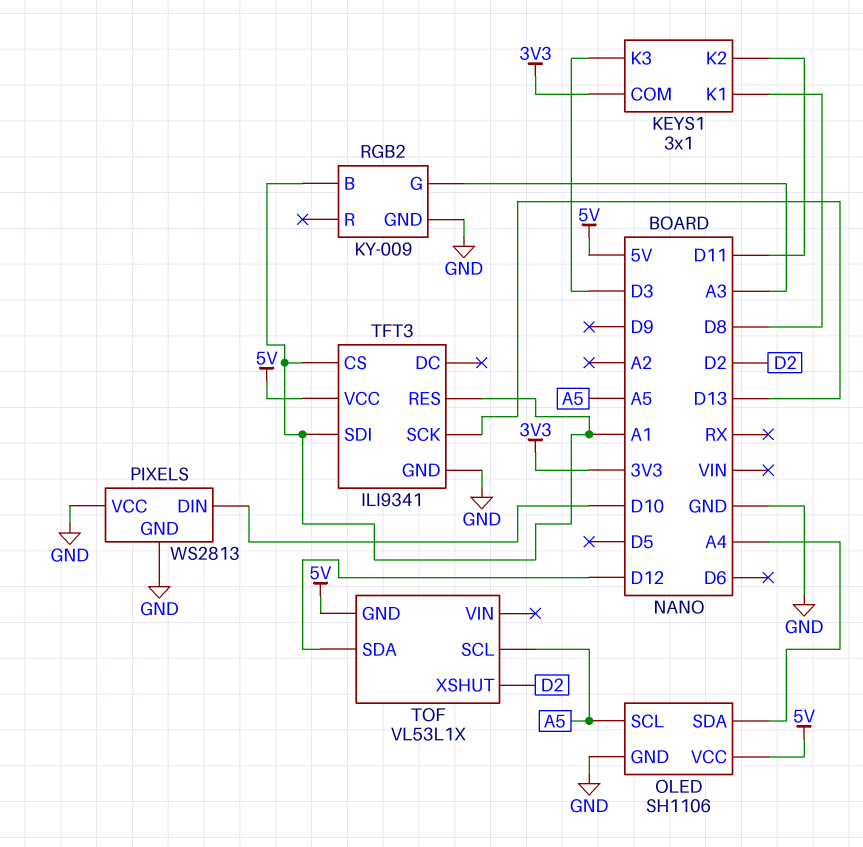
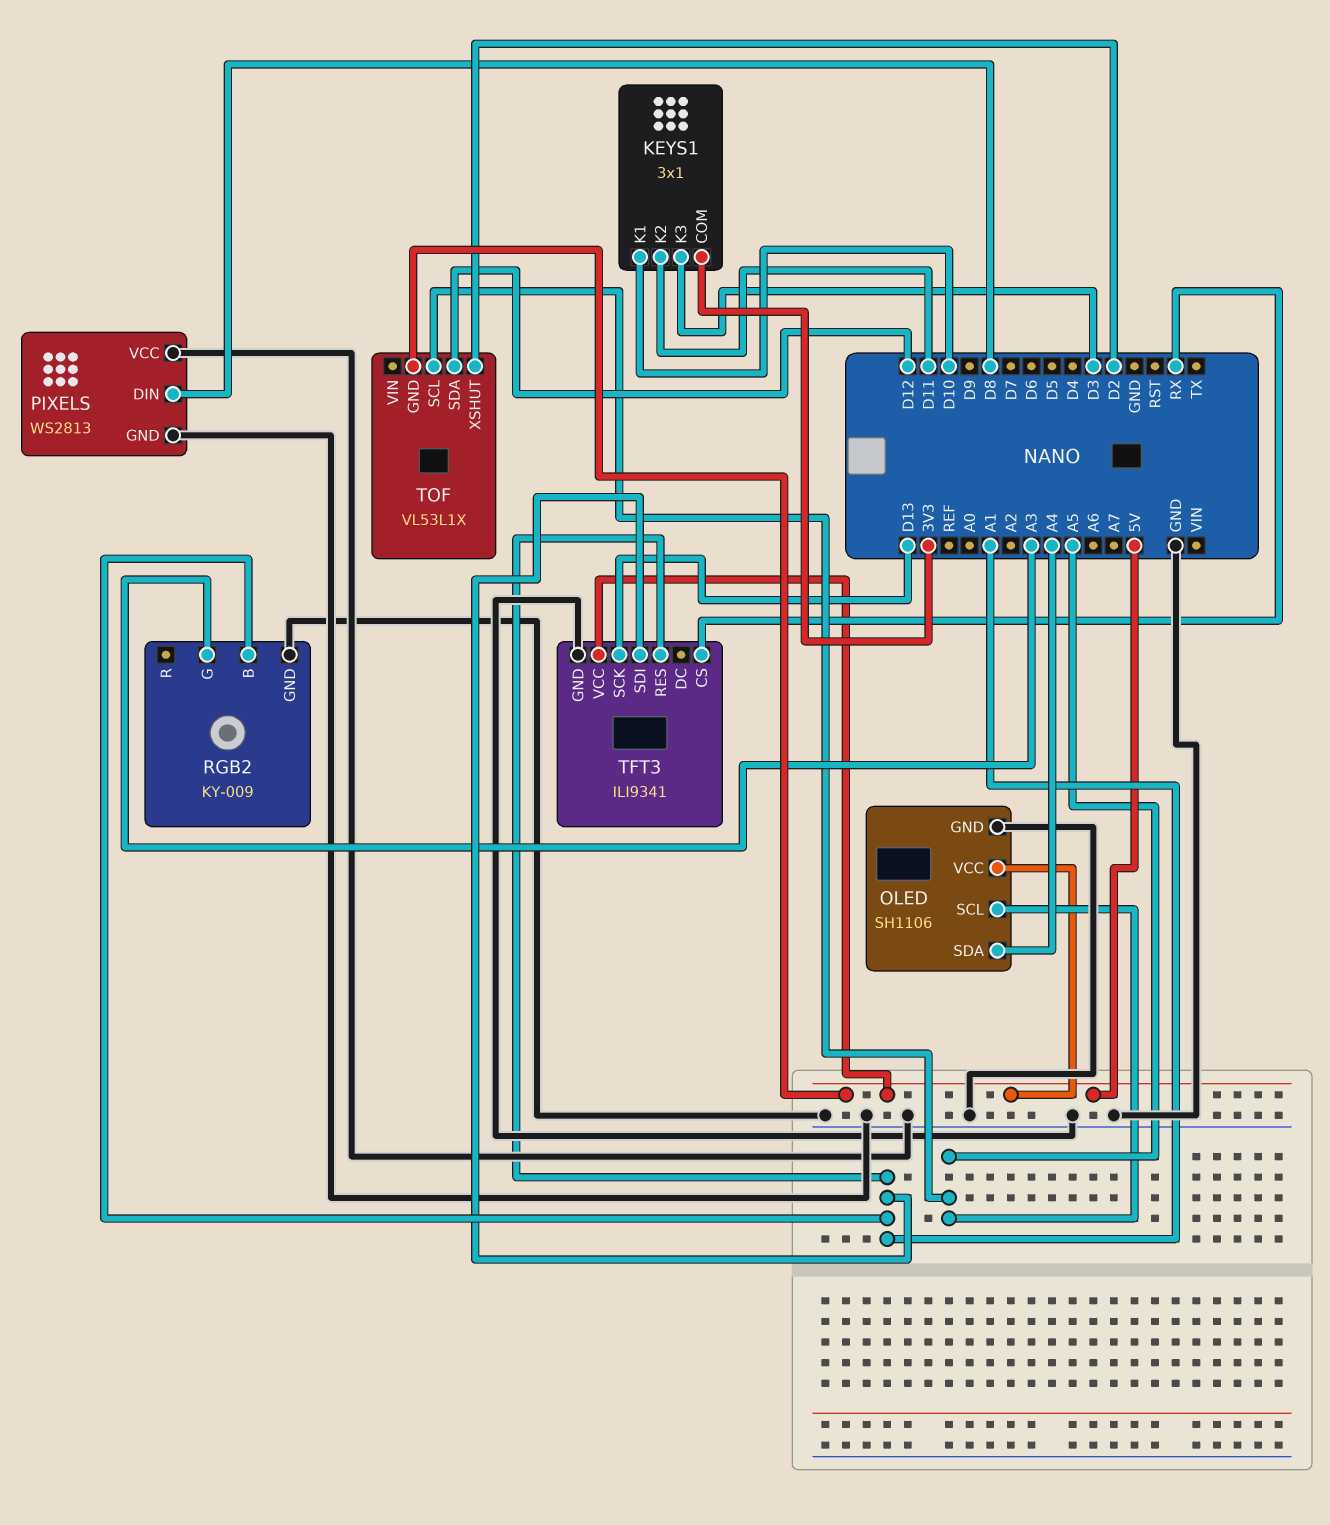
KEYS1 pin K1: D8 -> D10
PIXELS pin DIN: D10 -> D8
TFT3 pin CS: A1 -> RX

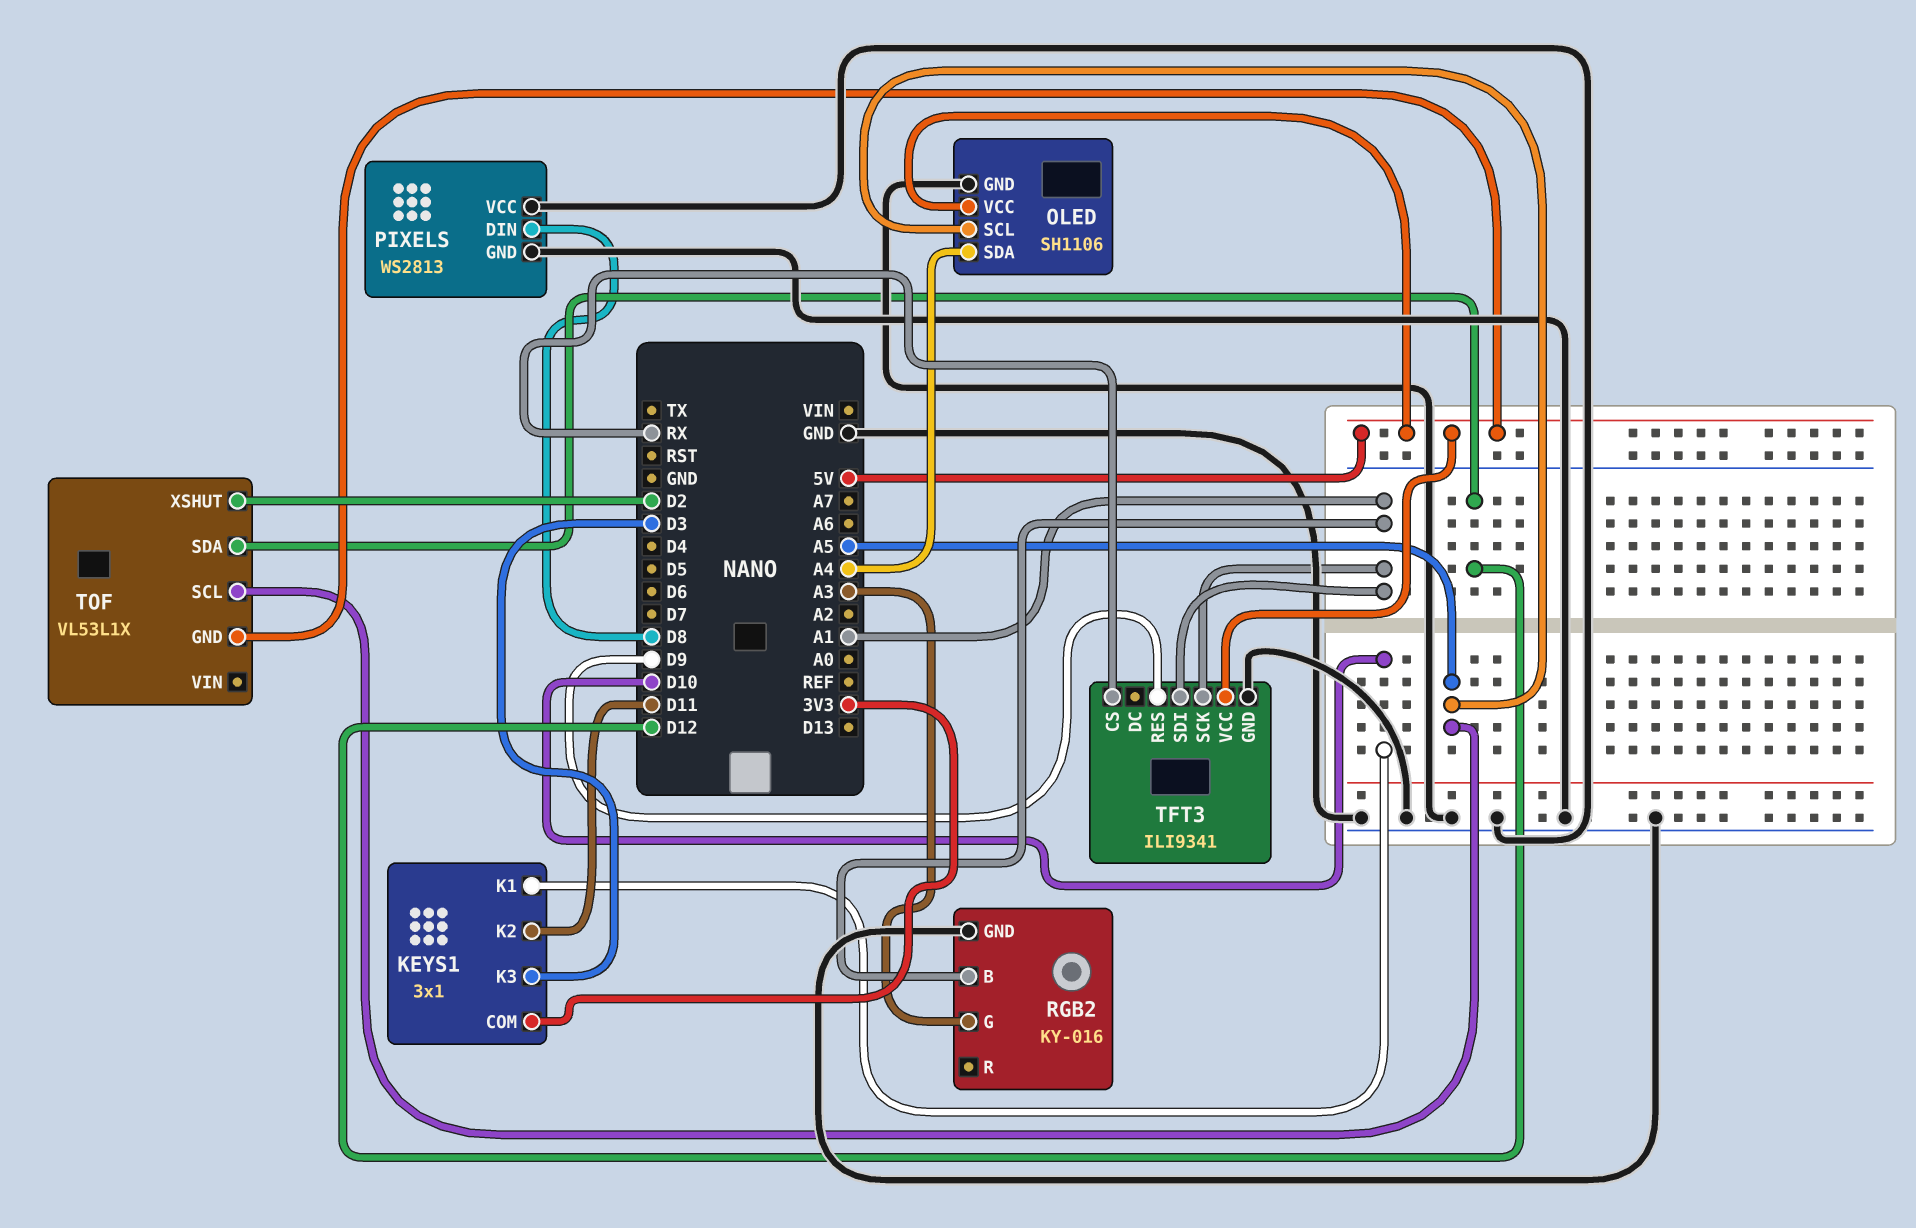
RGB2: KY-009 -> KY-016
TFT3 pin RES: A1 -> D9
TFT3 pin SCK: D13 -> A1

